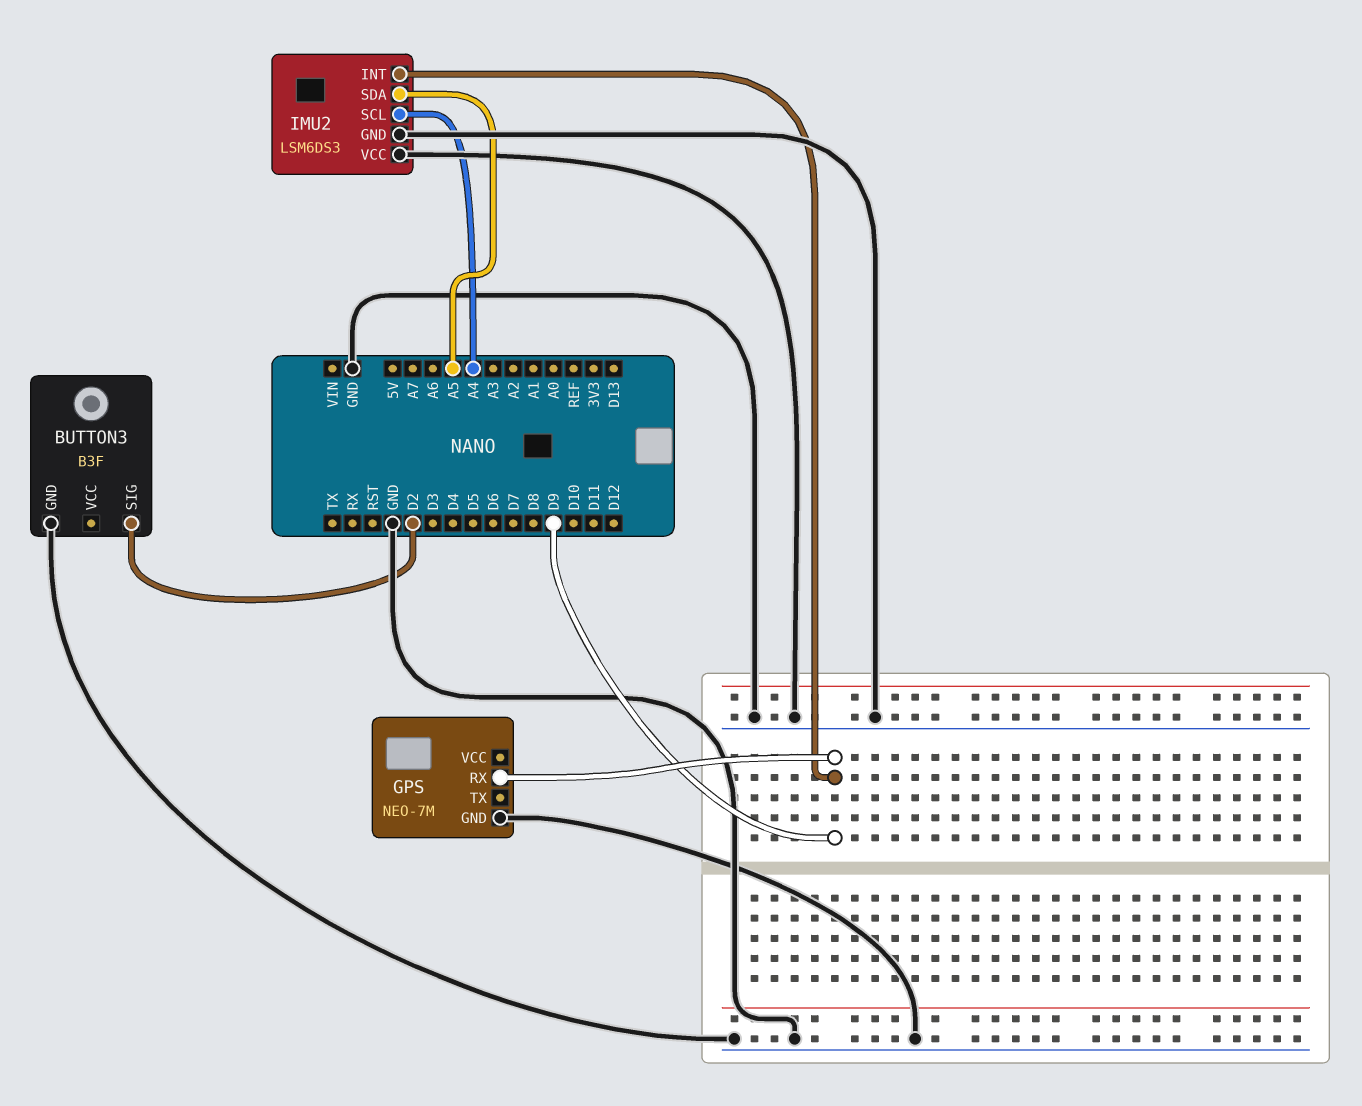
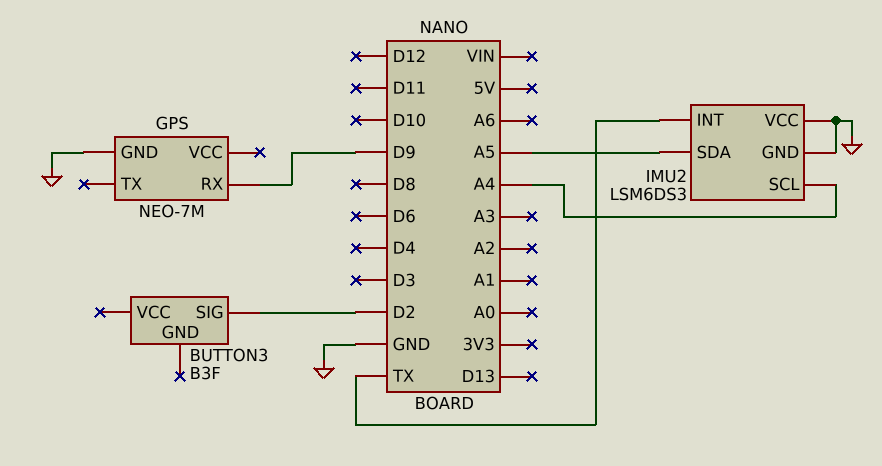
BUTTON3 pin GND: GND -> none
IMU2 pin INT: D9 -> TX

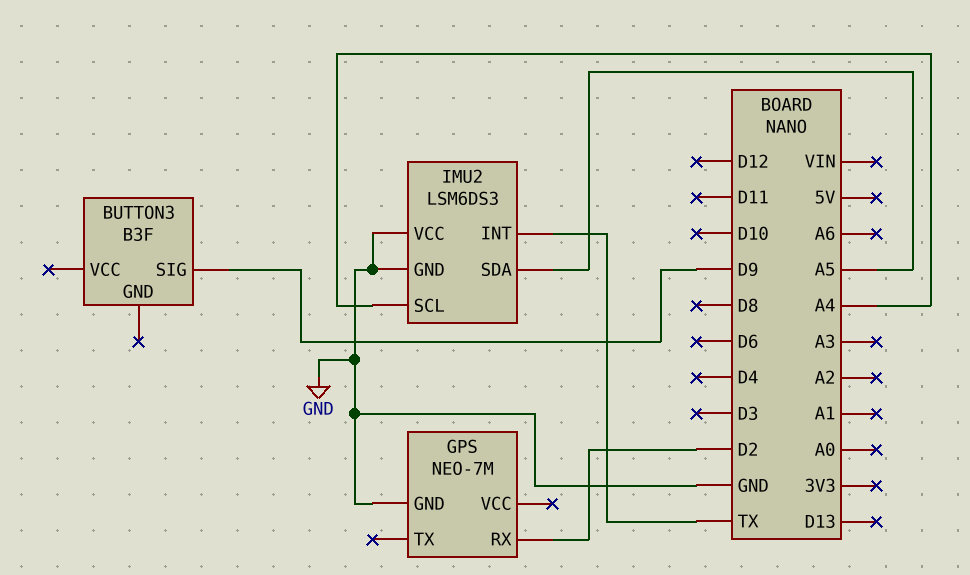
BUTTON3 pin SIG: D2 -> D9
GPS pin RX: D9 -> D2

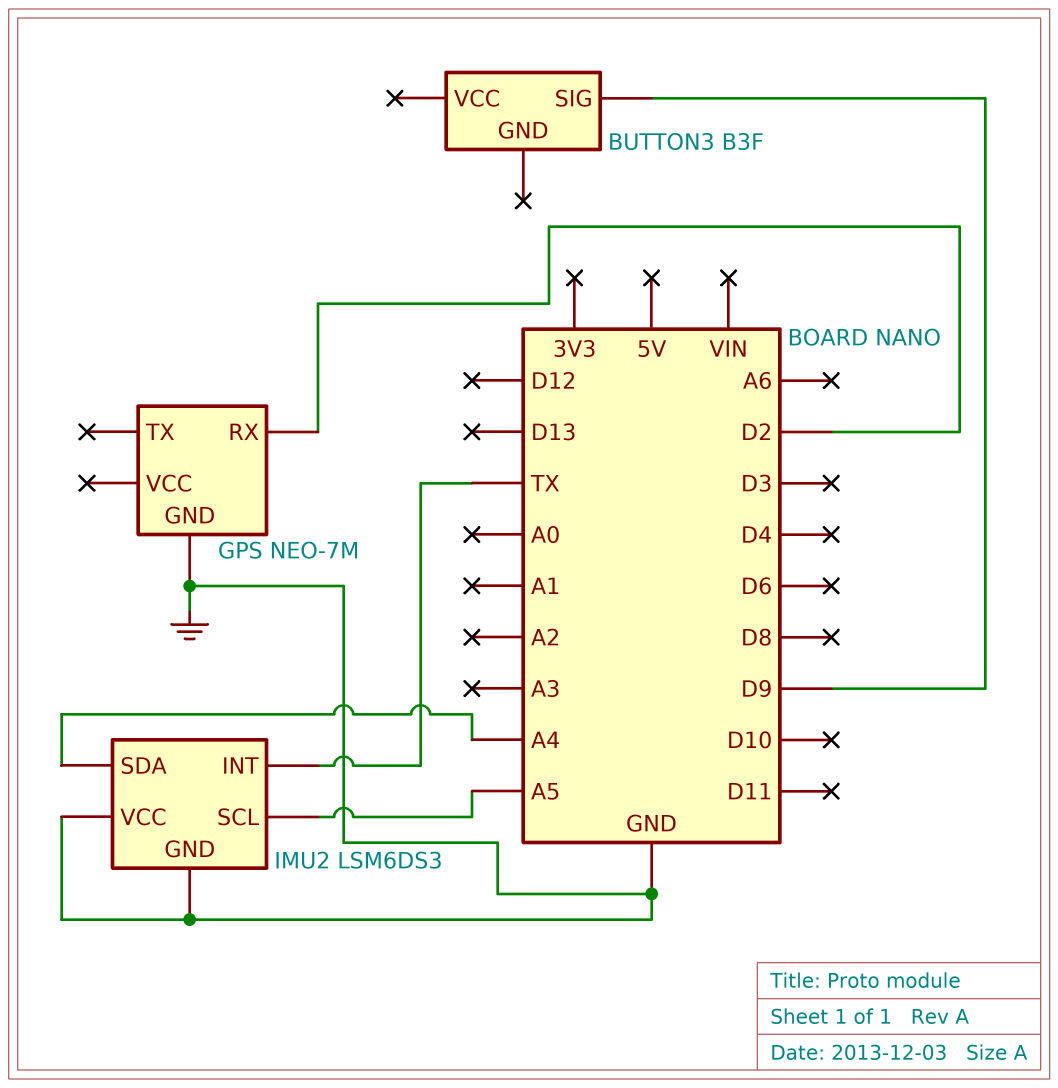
IMU2 pin SCL: A4 -> A5
IMU2 pin SDA: A5 -> A4

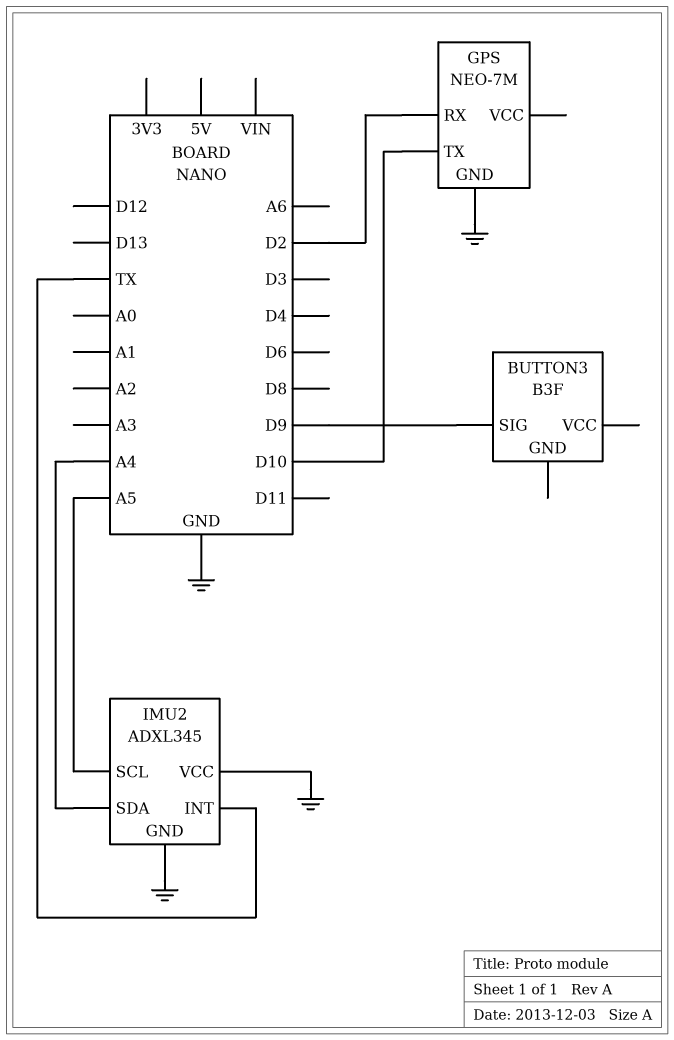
GPS pin TX: none -> D10
IMU2: LSM6DS3 -> ADXL345

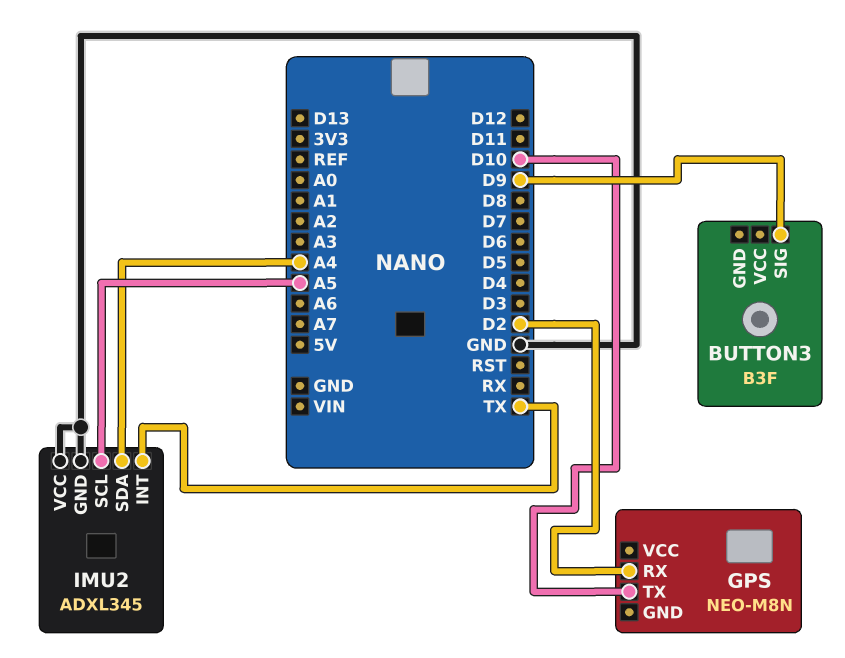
GPS: NEO-7M -> NEO-M8N
GPS pin GND: GND -> none

